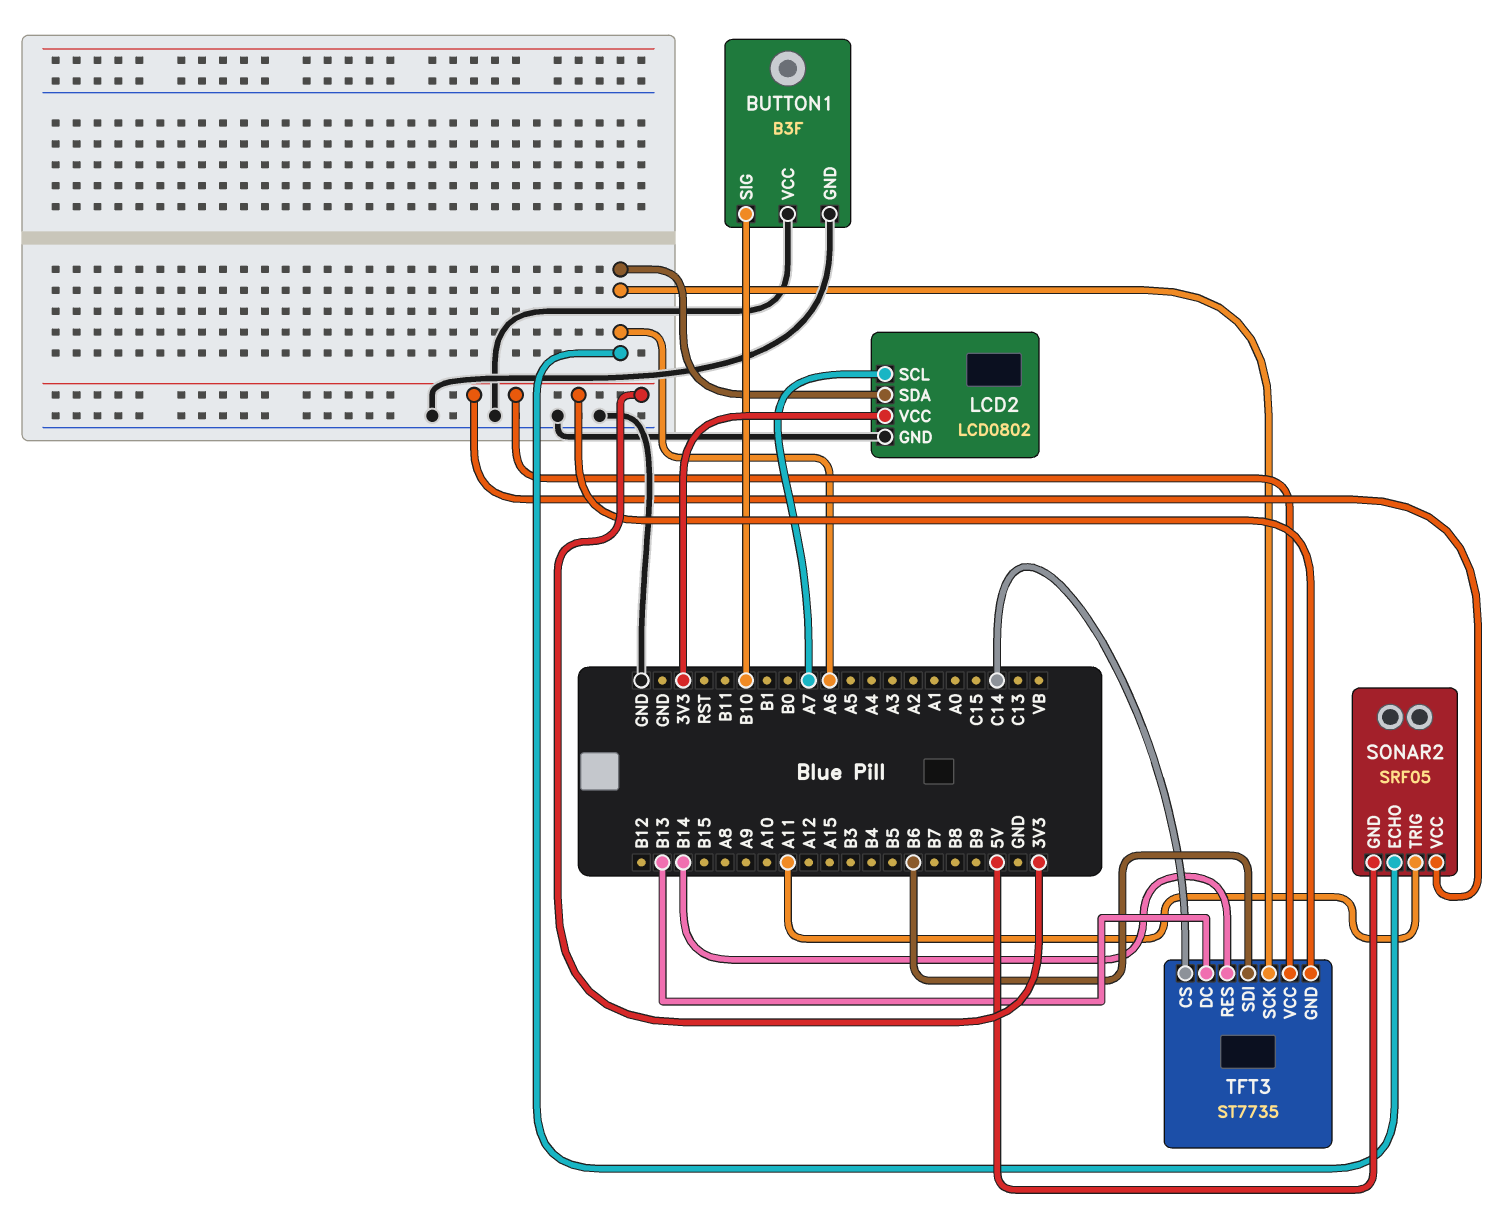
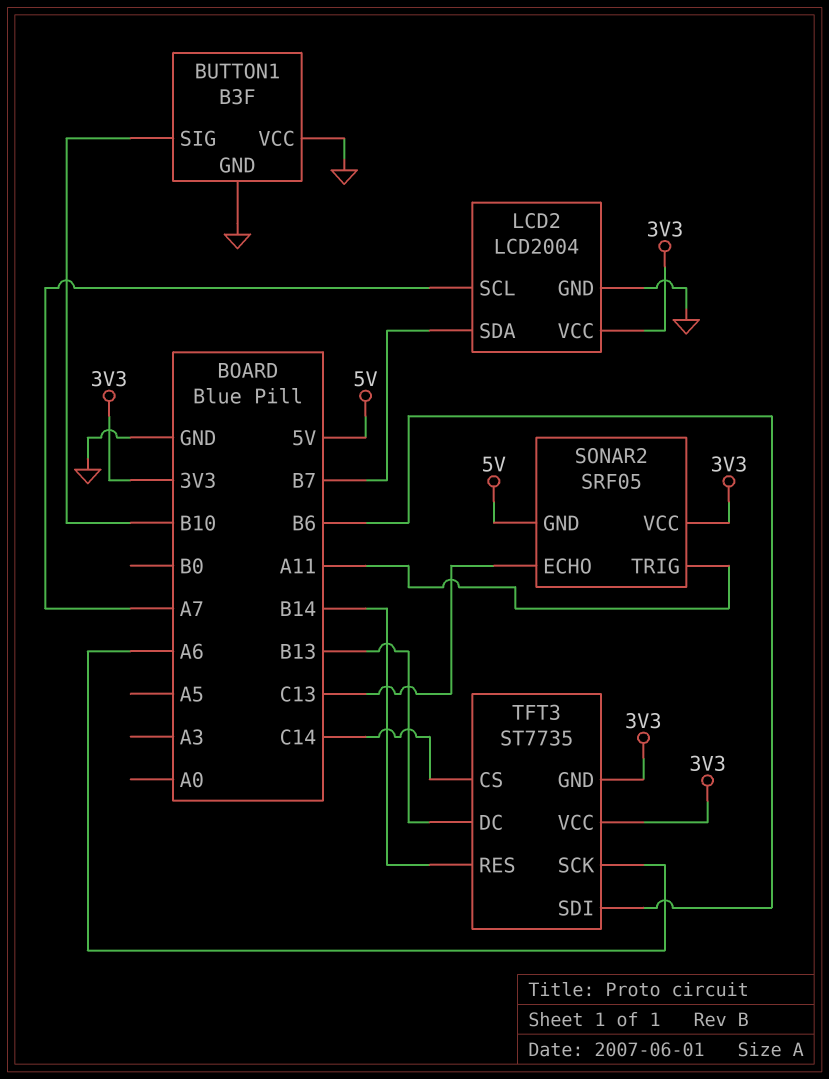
LCD2: LCD0802 -> LCD2004
LCD2 pin SDA: A6 -> B7
SONAR2 pin ECHO: A6 -> C13

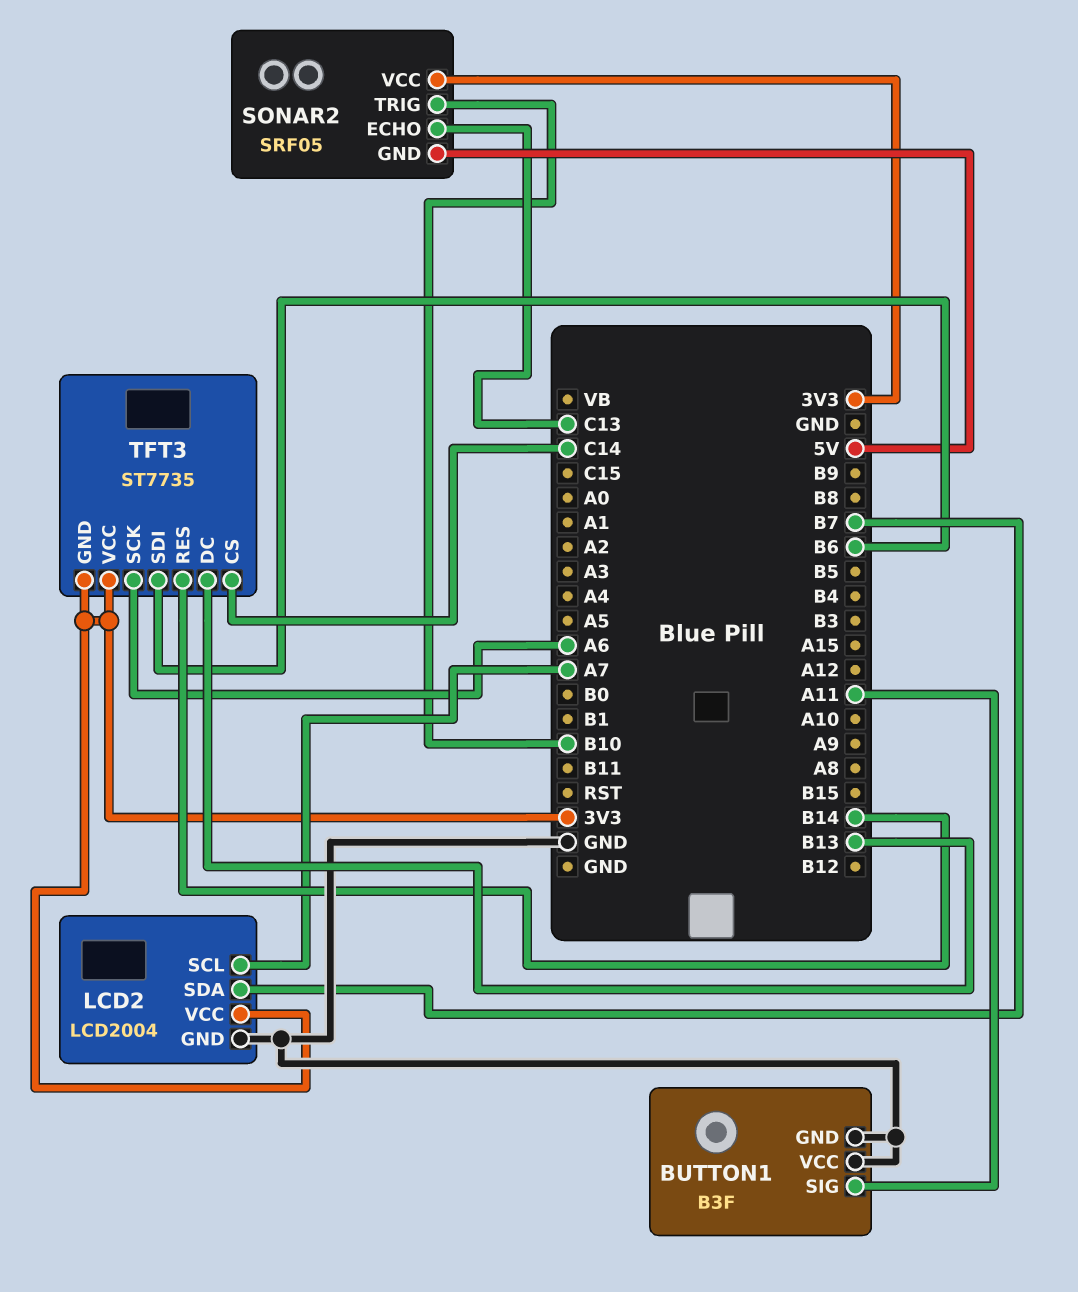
BUTTON1 pin SIG: B10 -> A11
SONAR2 pin TRIG: A11 -> B10

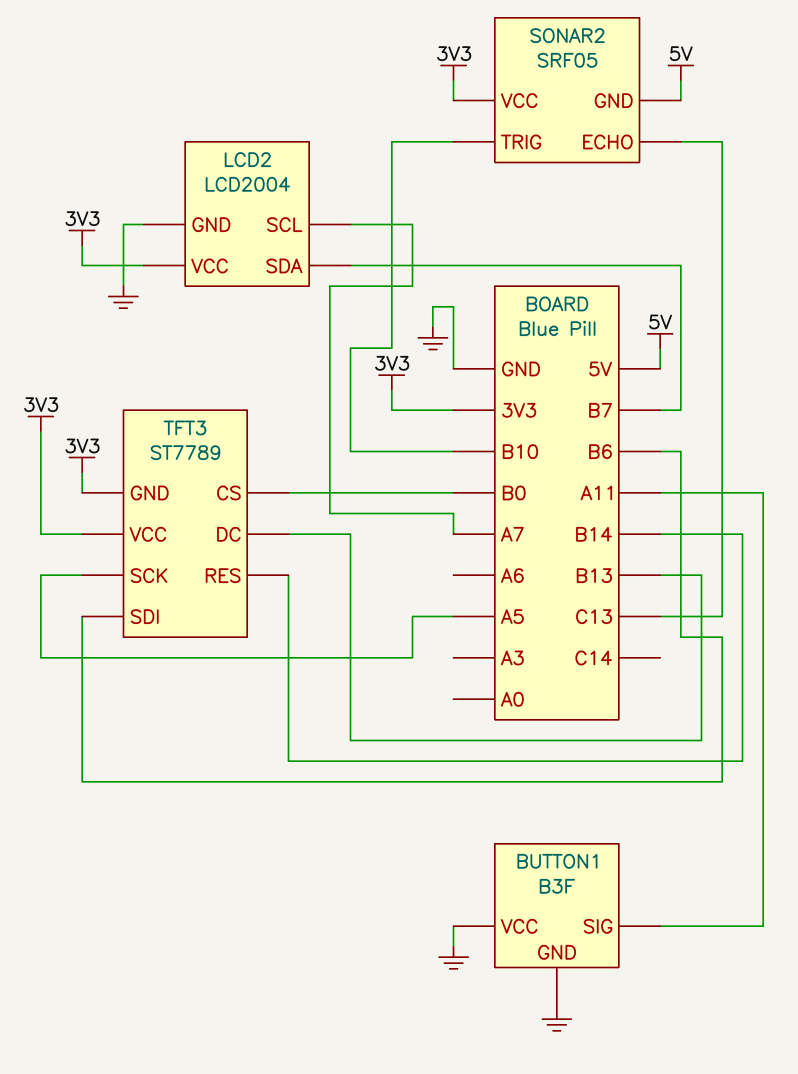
TFT3: ST7735 -> ST7789
TFT3 pin CS: C14 -> B0
TFT3 pin SCK: A6 -> A5

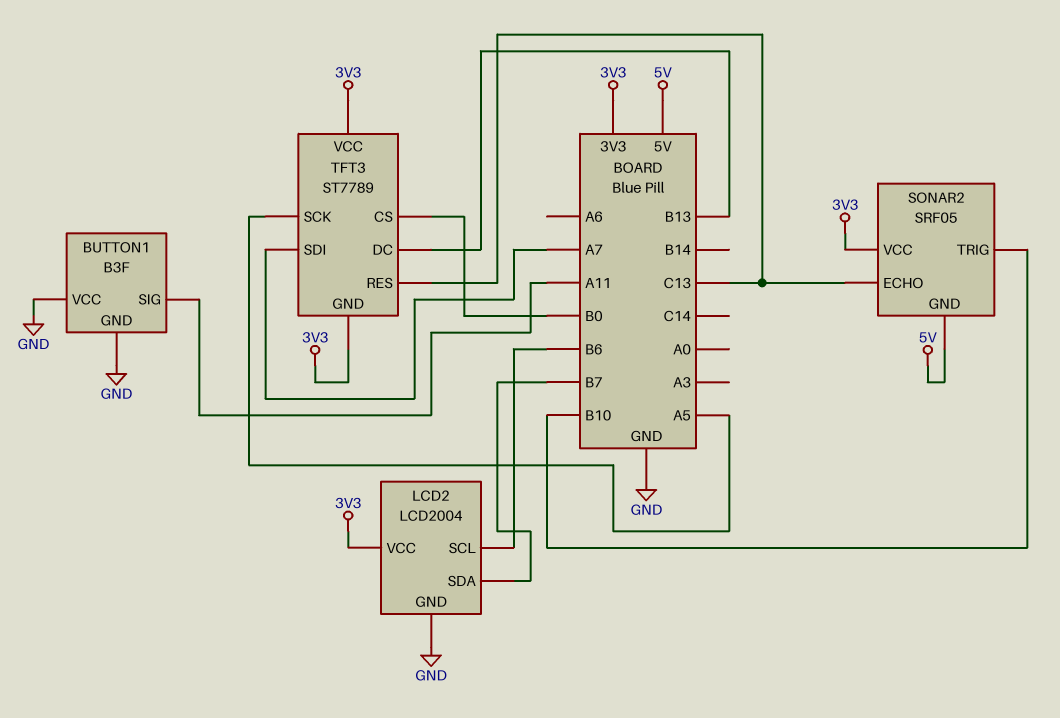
LCD2 pin SCL: A7 -> B6
TFT3 pin RES: B14 -> C13
TFT3 pin SDI: B6 -> A7

